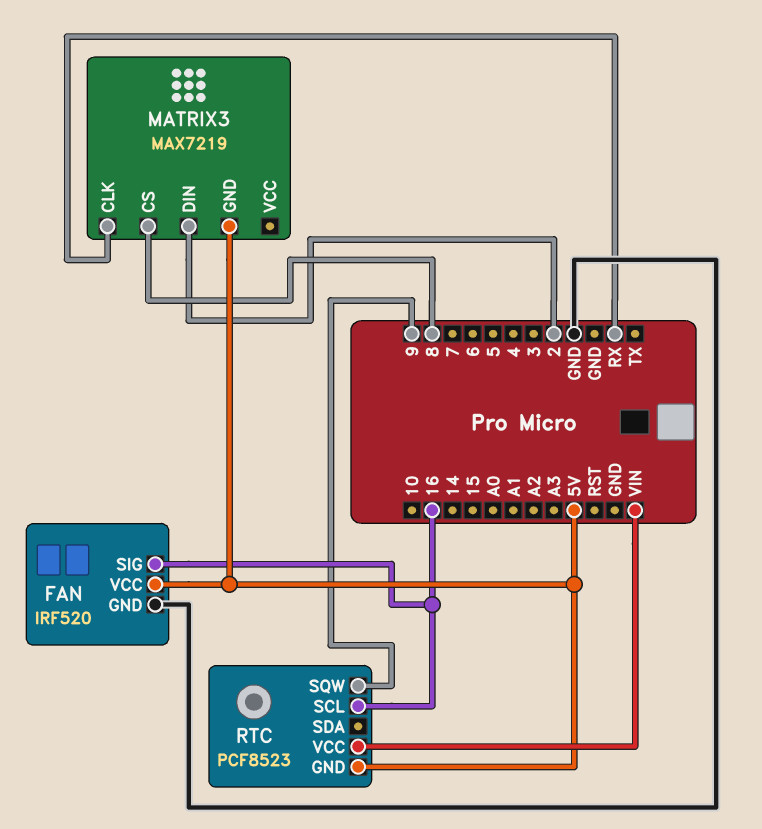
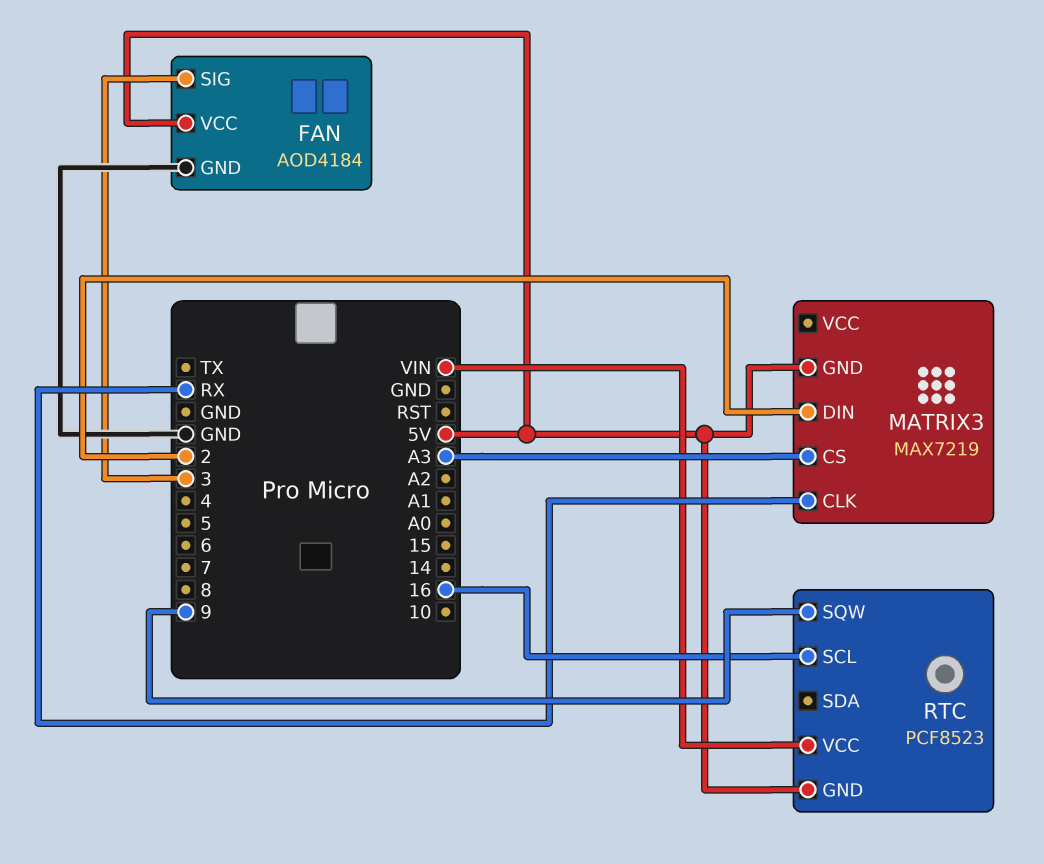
FAN: IRF520 -> AOD4184
FAN pin SIG: 16 -> 3
MATRIX3 pin CS: 8 -> A3

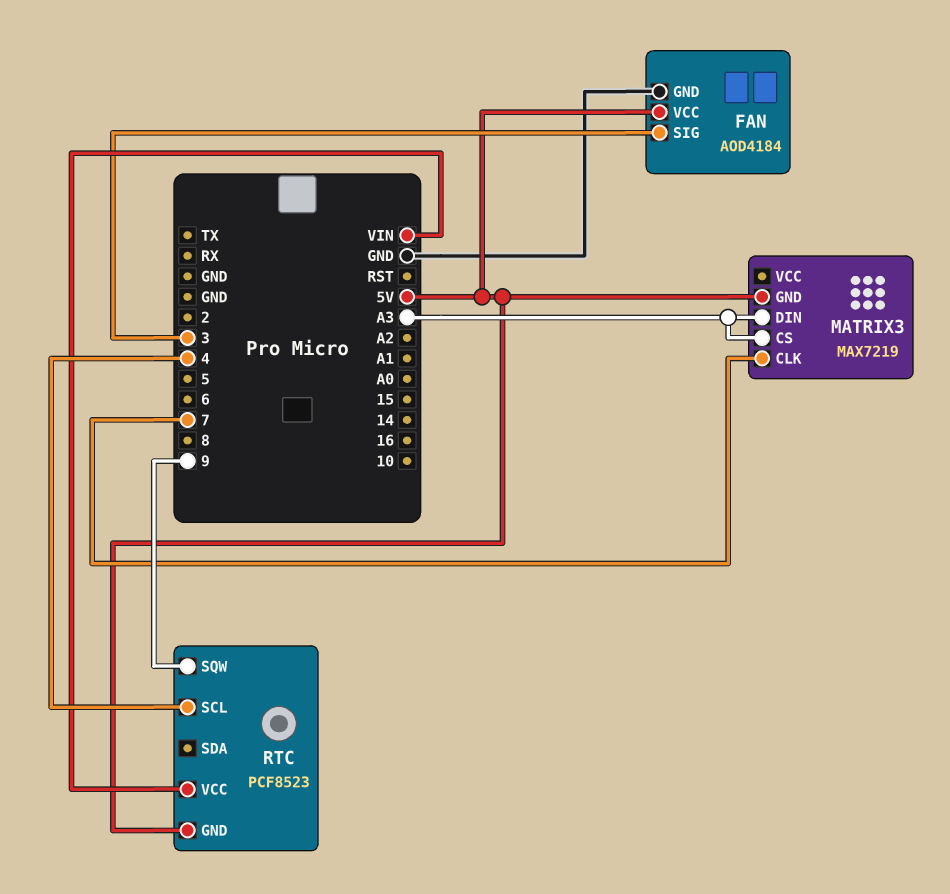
MATRIX3 pin CLK: RX -> 7
MATRIX3 pin DIN: 2 -> A3
RTC pin SCL: 16 -> 4

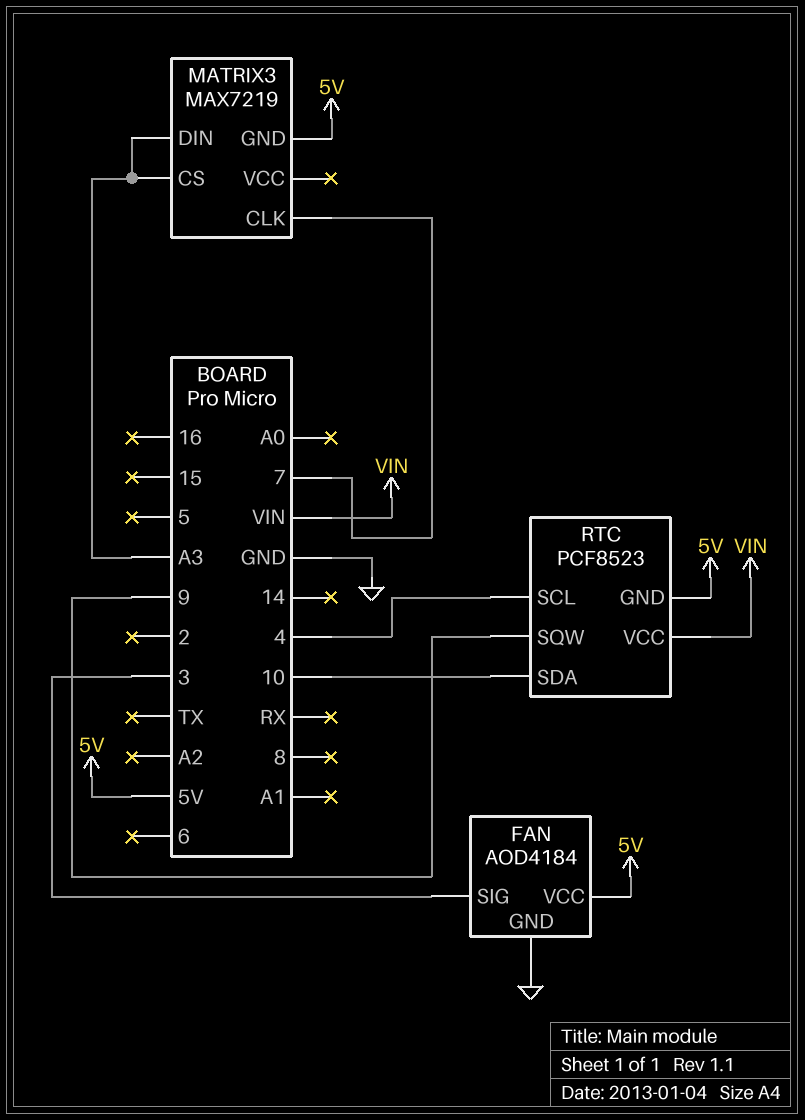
RTC pin SDA: none -> 10

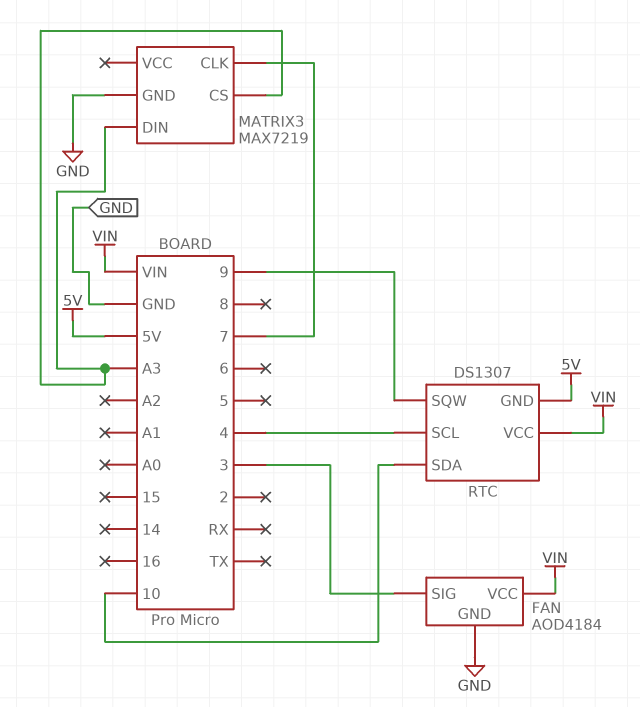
FAN pin VCC: 5V -> VIN
MATRIX3 pin GND: 5V -> GND
RTC: PCF8523 -> DS1307

